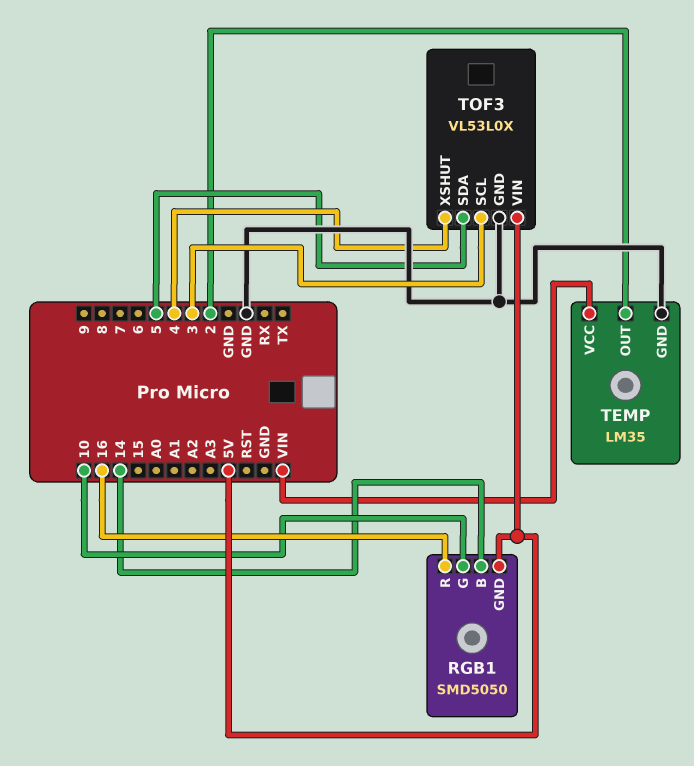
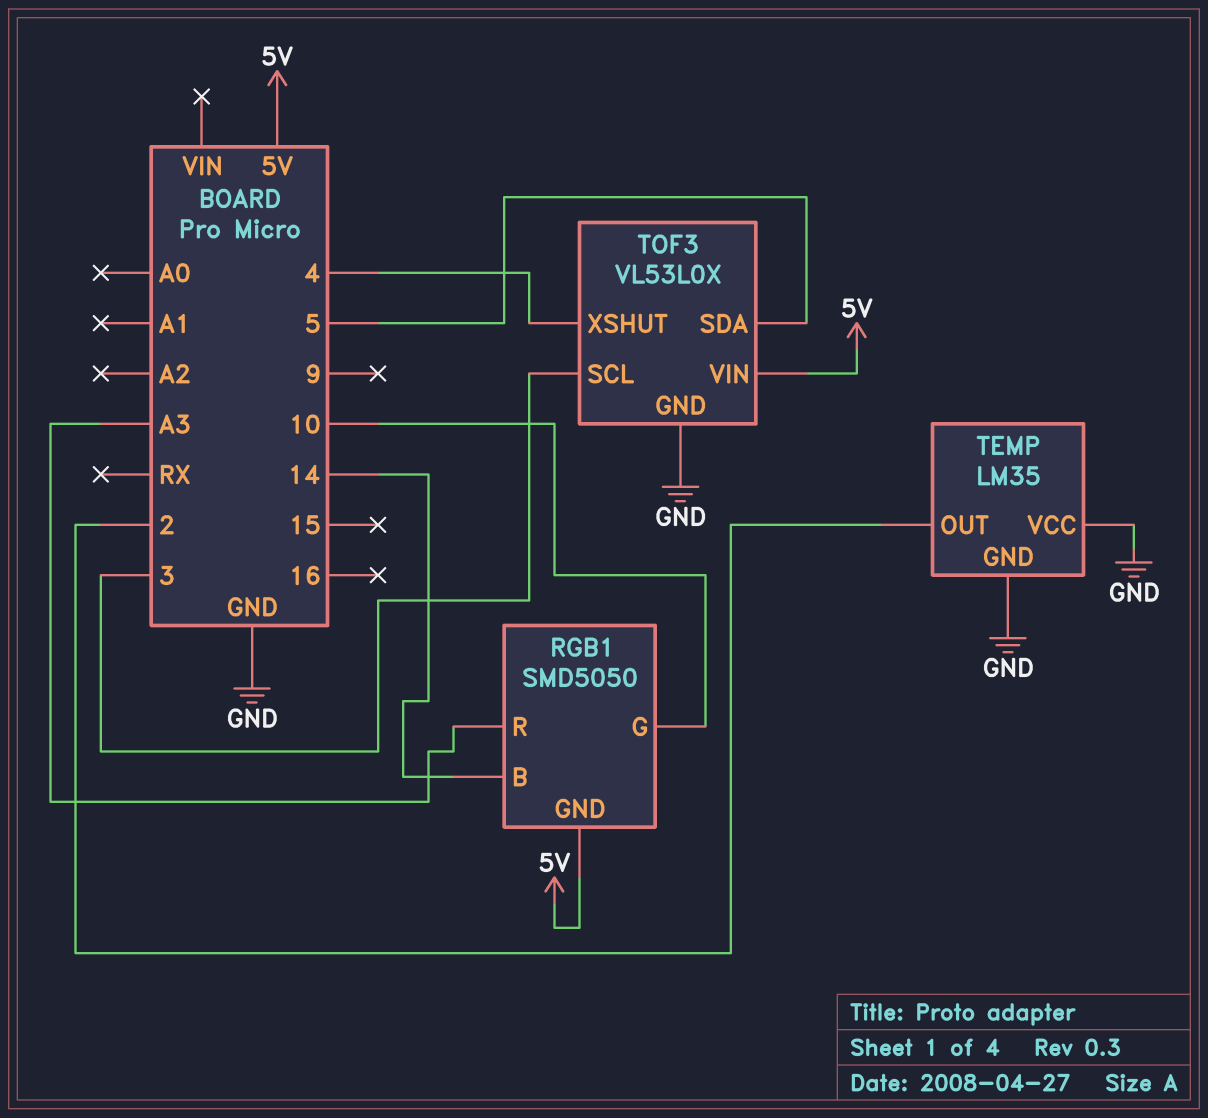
RGB1 pin R: 16 -> A3
TEMP pin VCC: VIN -> GND

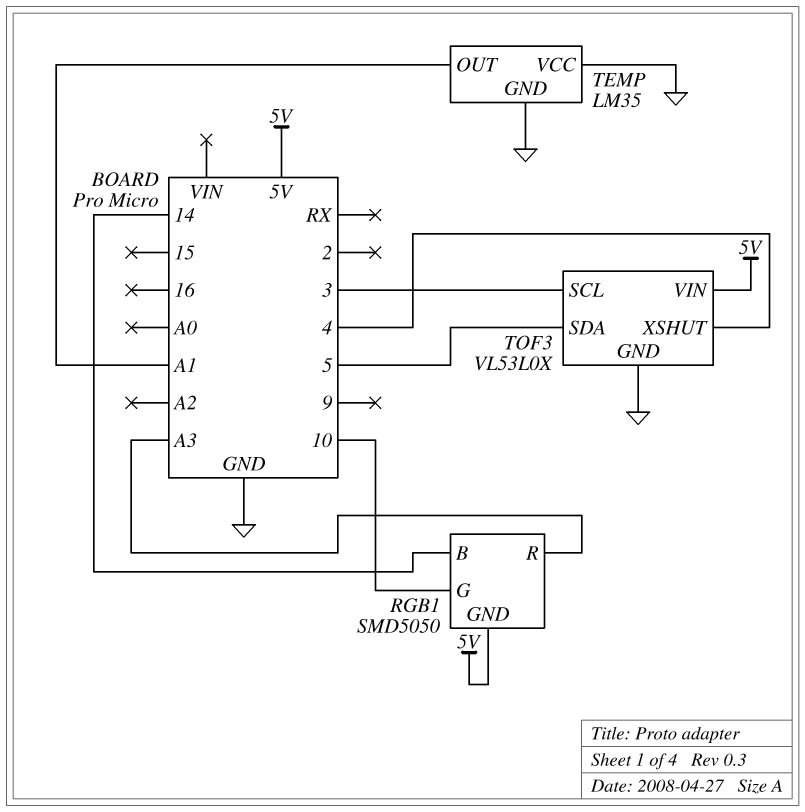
TEMP pin OUT: 2 -> A1

